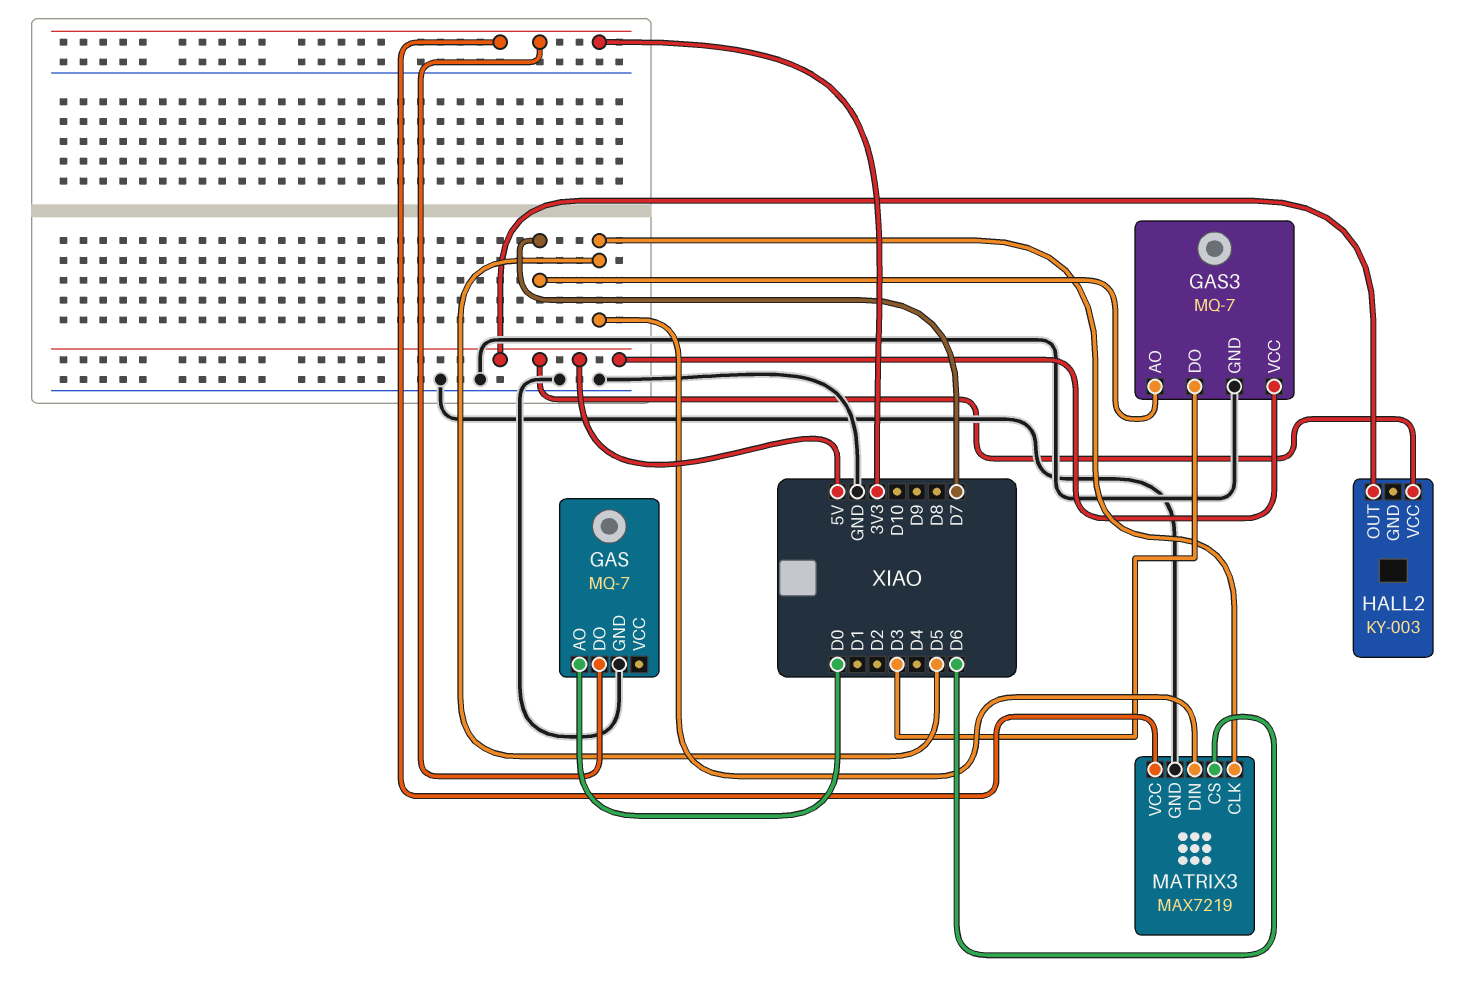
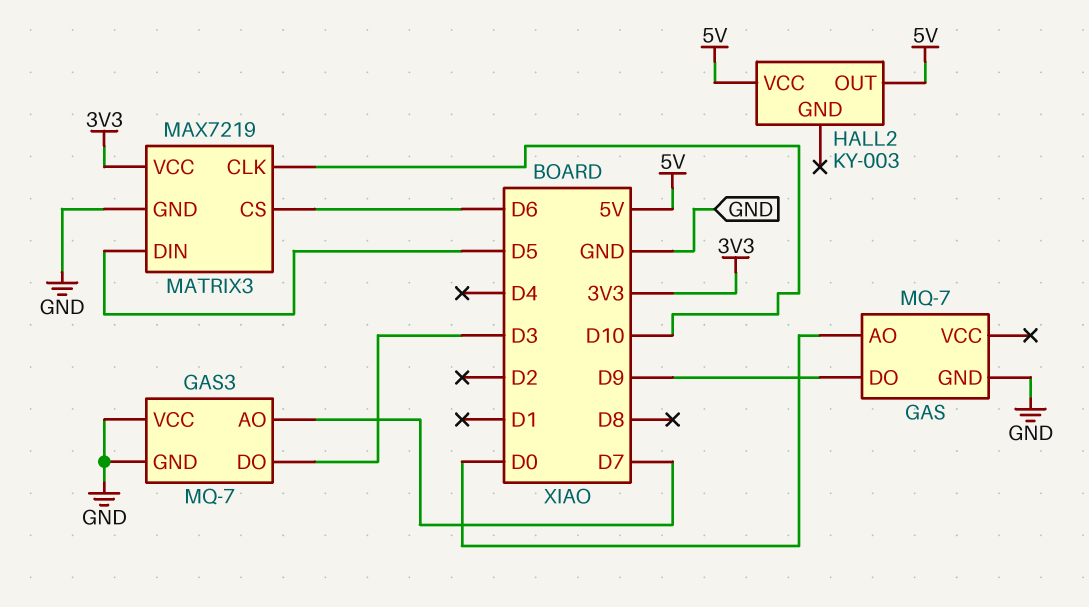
GAS pin DO: 3V3 -> D9
GAS3 pin VCC: 5V -> GND
MATRIX3 pin CLK: D5 -> D10

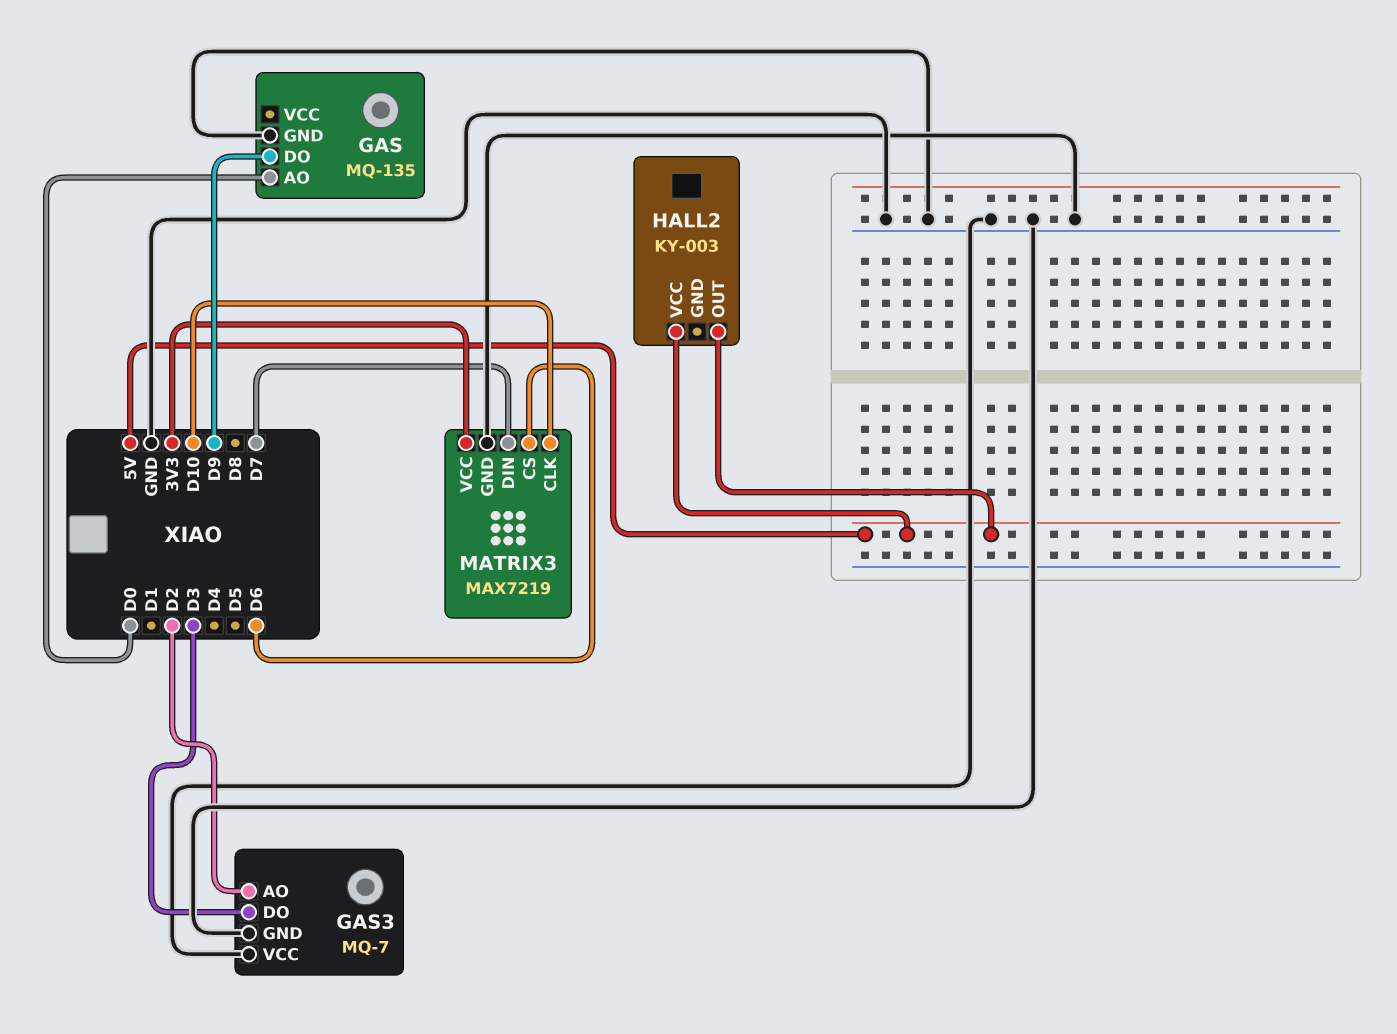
GAS: MQ-7 -> MQ-135
GAS3 pin AO: D7 -> D2
MATRIX3 pin DIN: D5 -> D7

